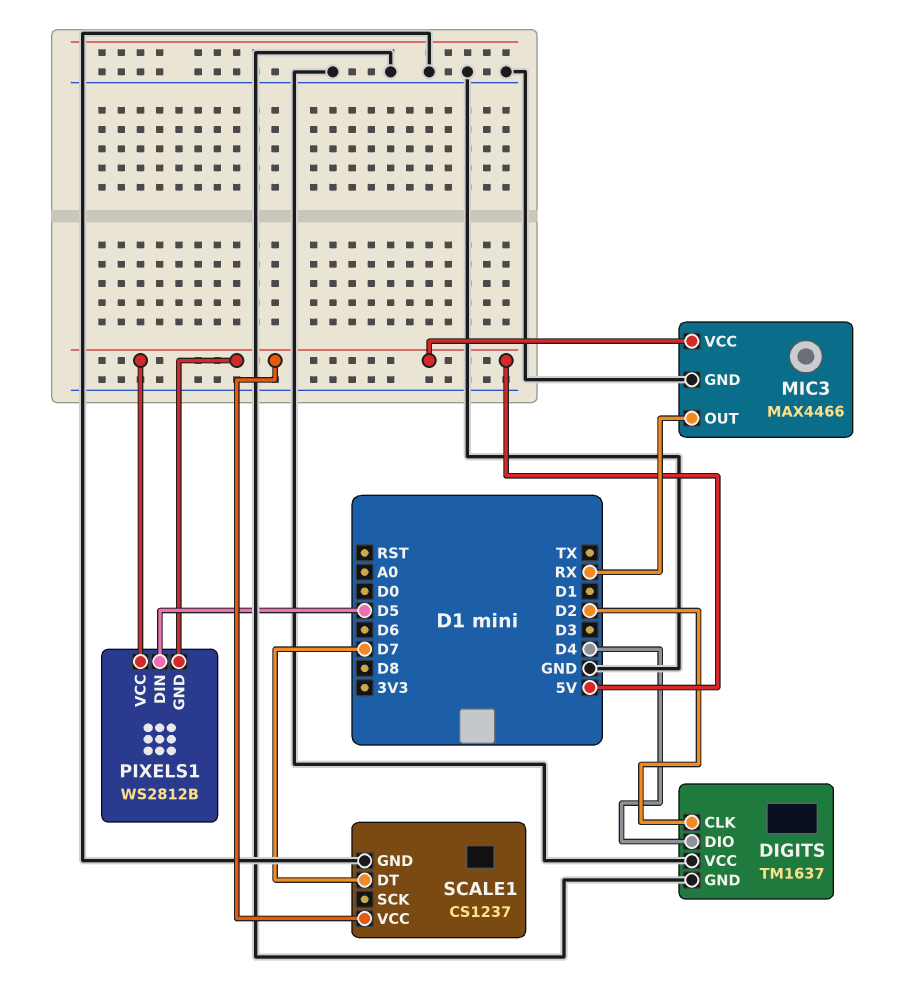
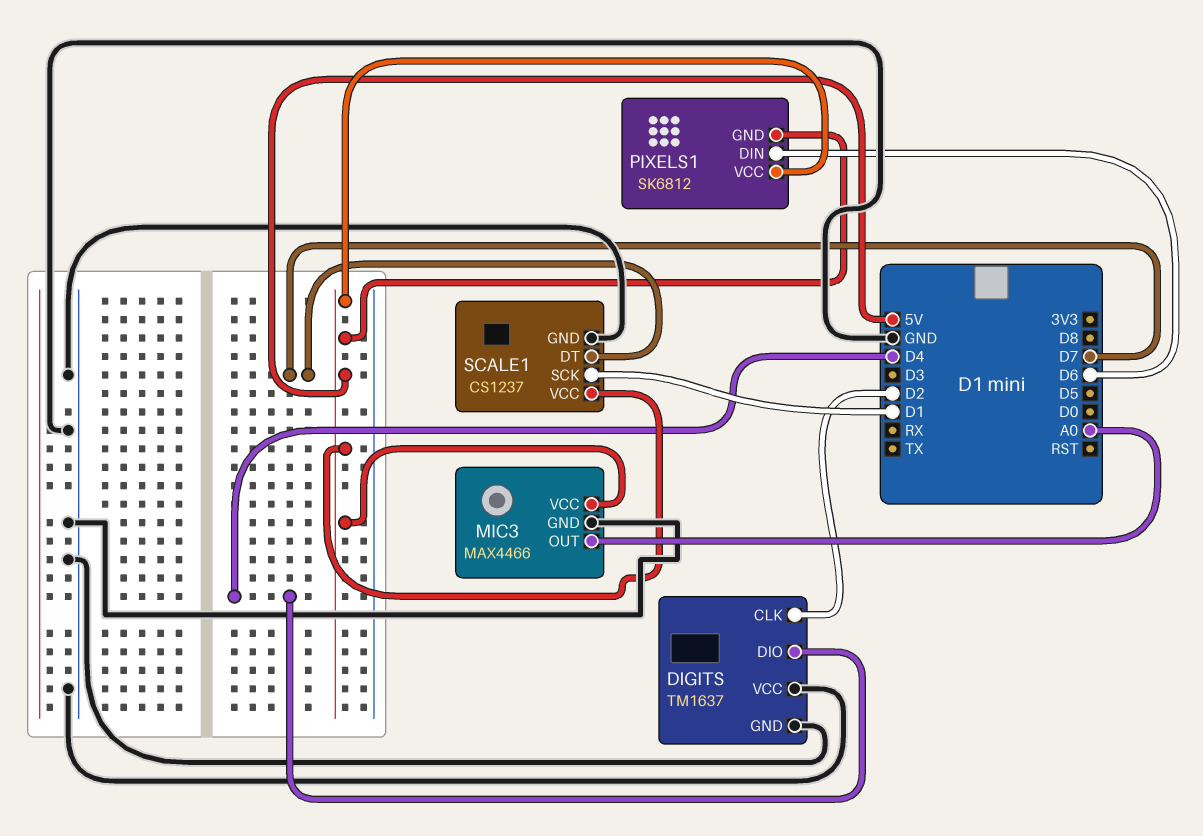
MIC3 pin OUT: RX -> A0
PIXELS1: WS2812B -> SK6812
PIXELS1 pin DIN: D5 -> D6
SCALE1 pin SCK: none -> D1

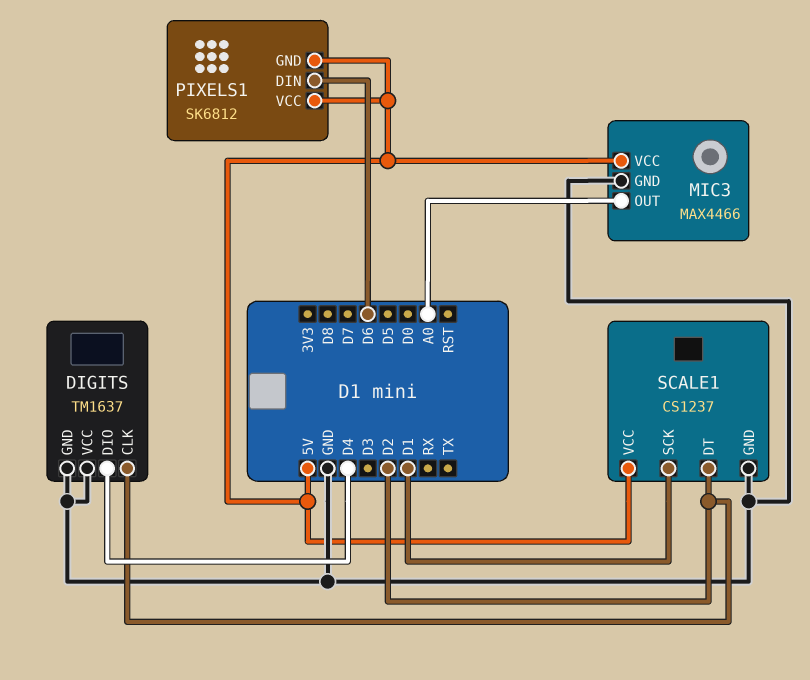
SCALE1 pin DT: D7 -> D2

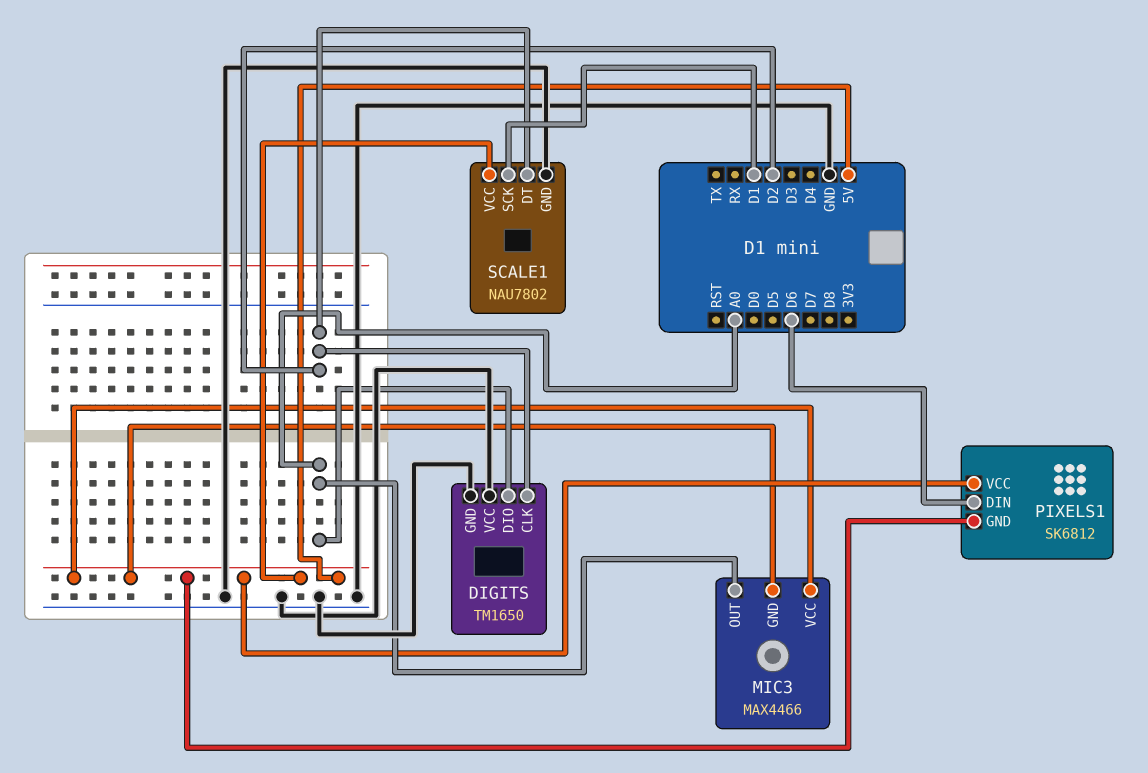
DIGITS: TM1637 -> TM1650
DIGITS pin DIO: D4 -> A0
MIC3 pin GND: GND -> 5V
SCALE1: CS1237 -> NAU7802

